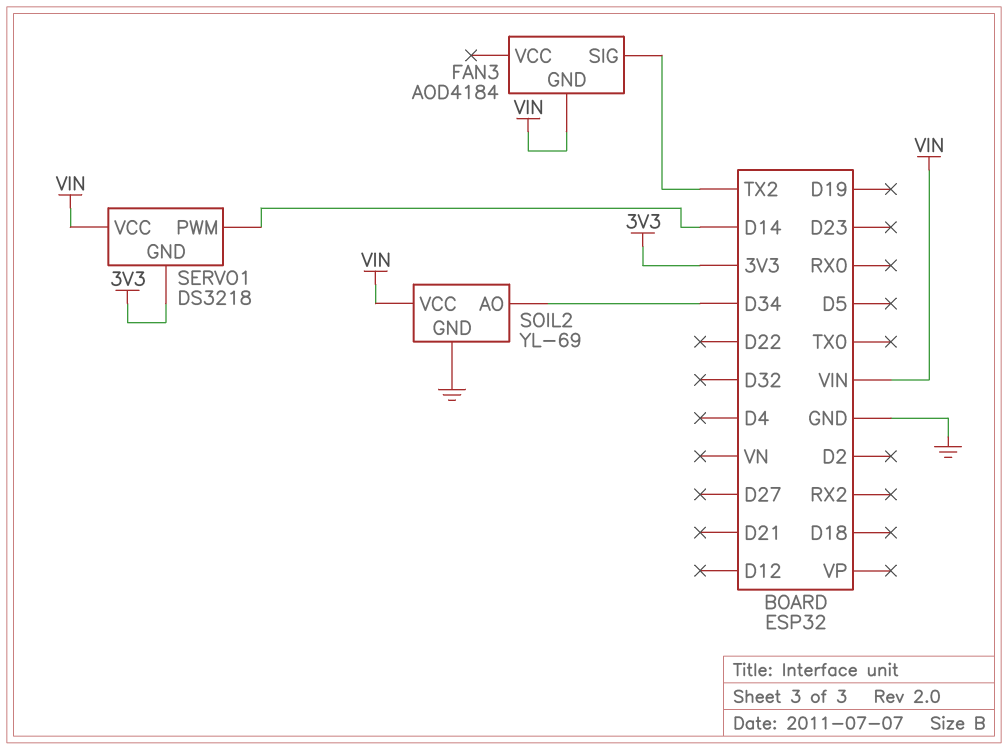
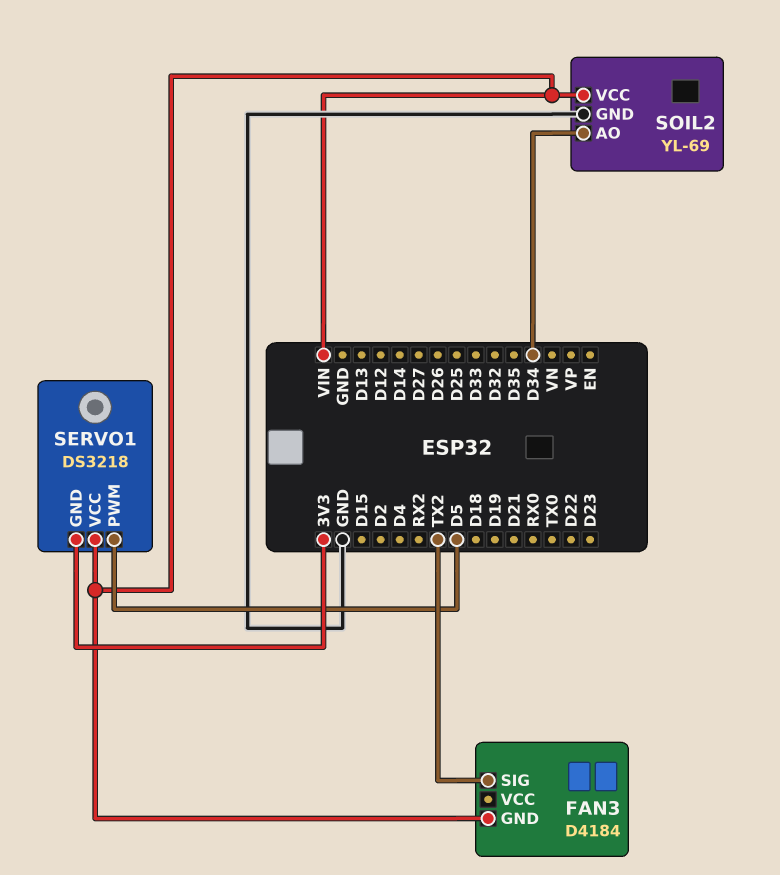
FAN3: AOD4184 -> D4184
SERVO1 pin PWM: D14 -> D5

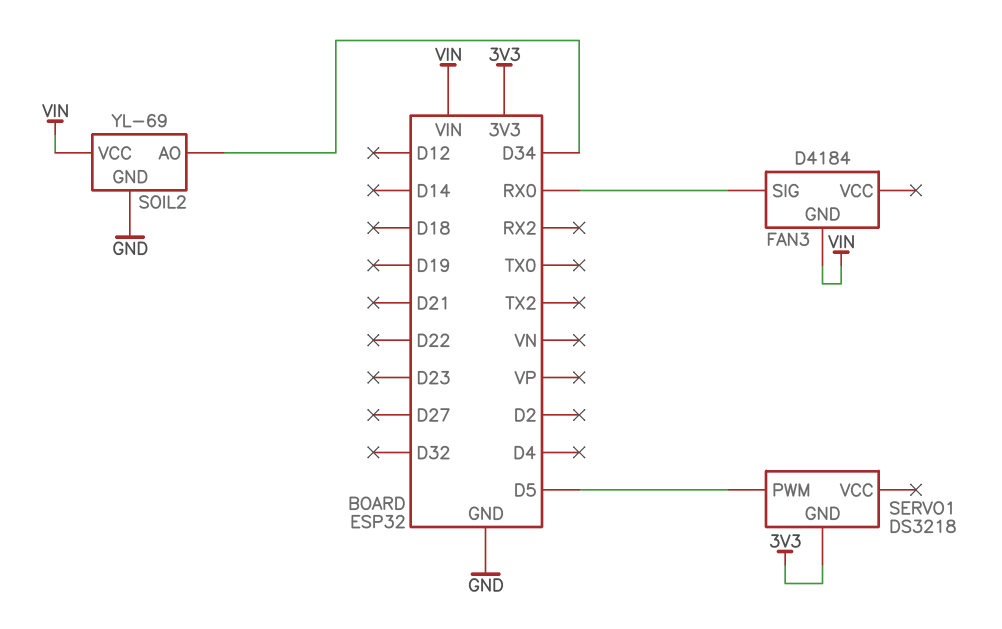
FAN3 pin SIG: TX2 -> RX0
SERVO1 pin VCC: VIN -> none

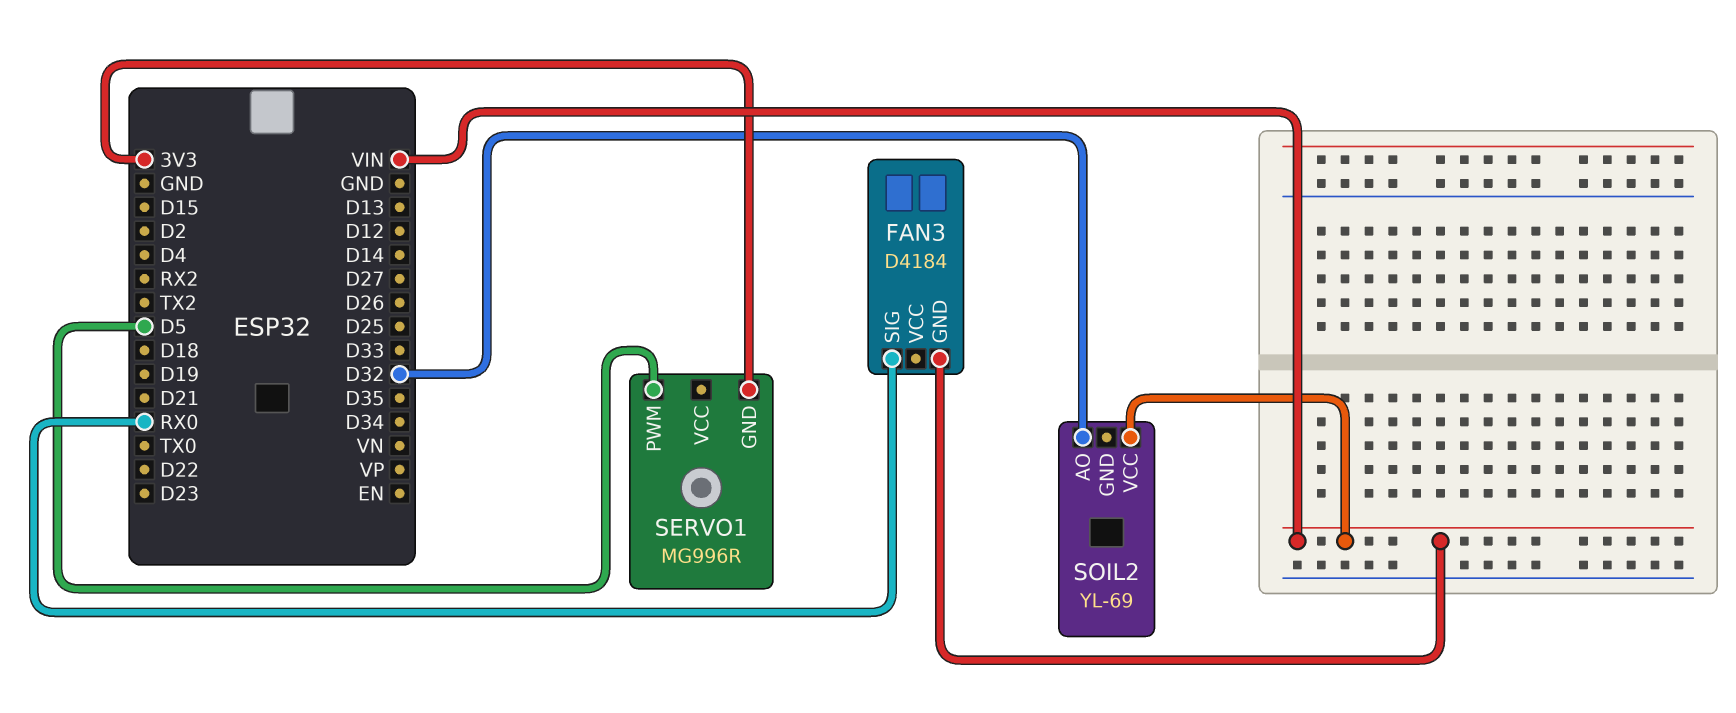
SERVO1: DS3218 -> MG996R
SOIL2 pin AO: D34 -> D32
SOIL2 pin GND: GND -> none

